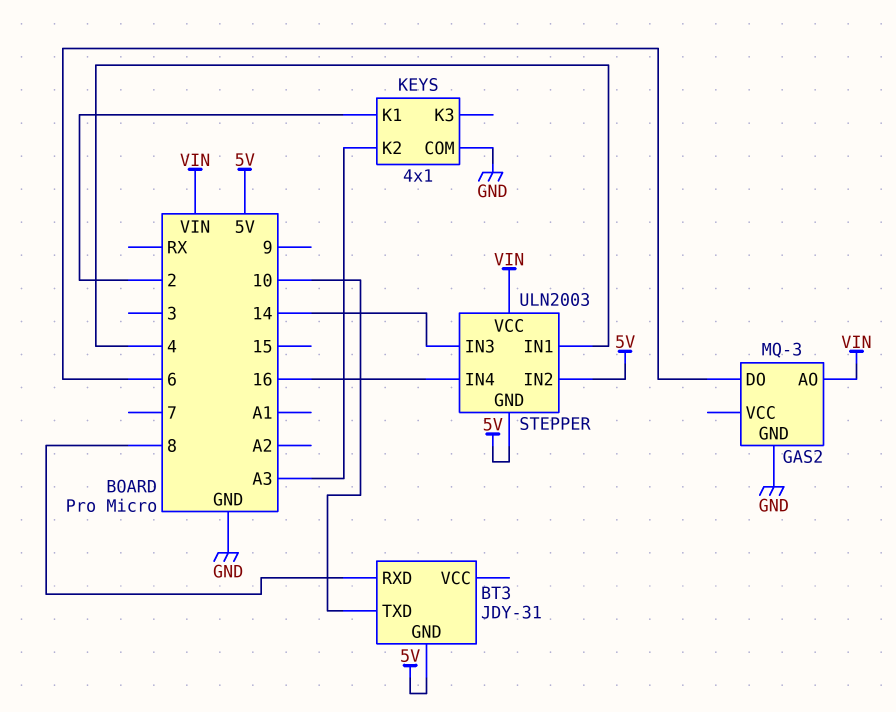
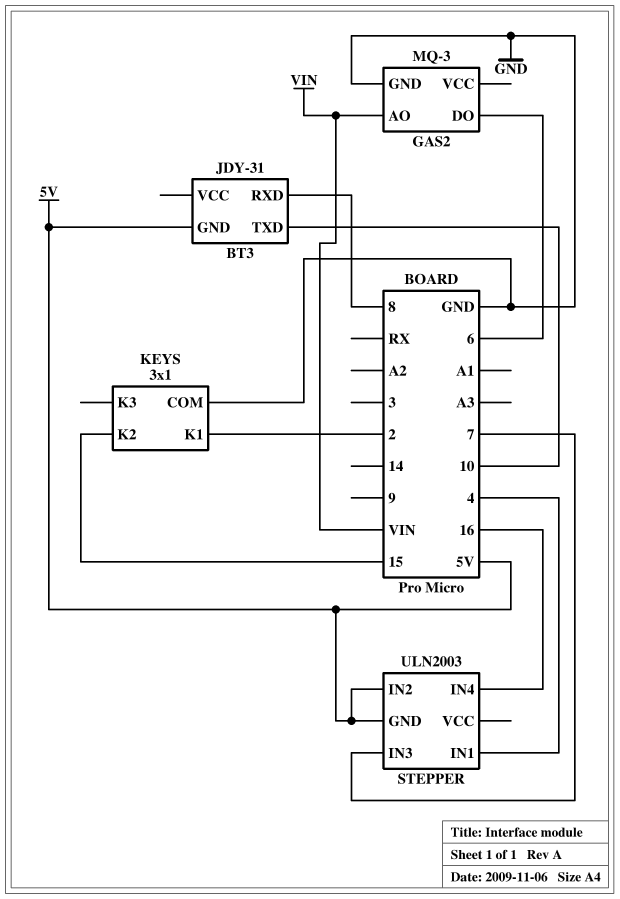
KEYS: 4x1 -> 3x1
KEYS pin K2: A3 -> 15
STEPPER pin IN3: 14 -> 7
STEPPER pin VCC: VIN -> none

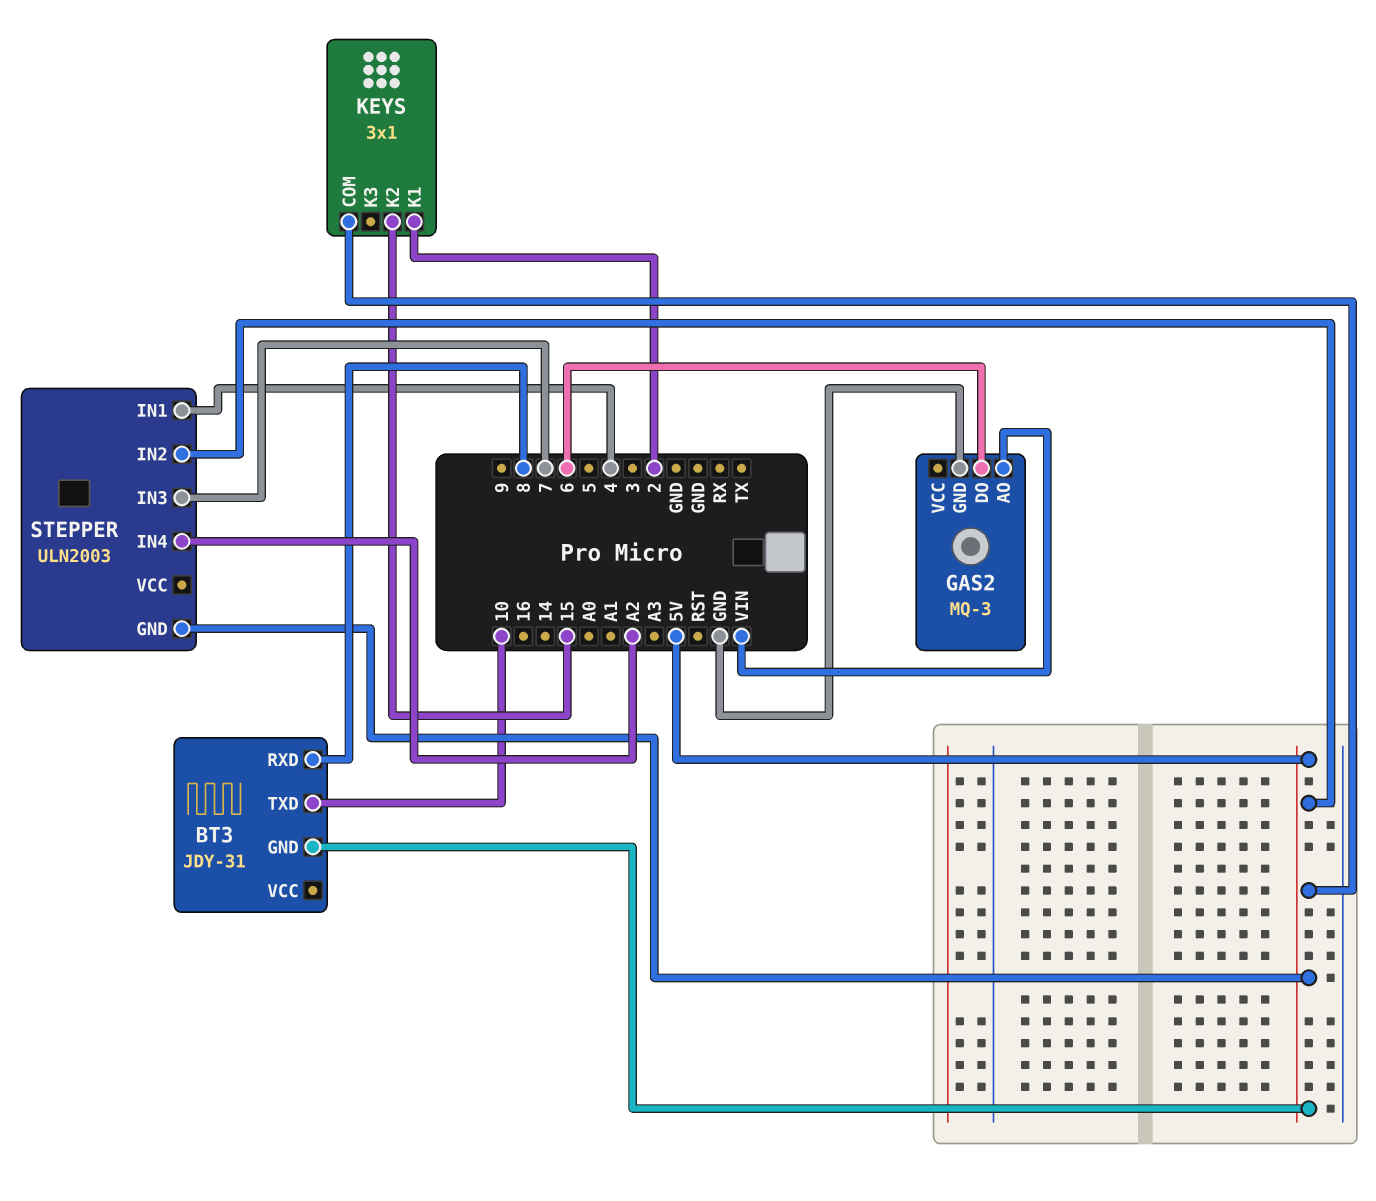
KEYS pin COM: GND -> 5V
STEPPER pin IN4: 16 -> A2

